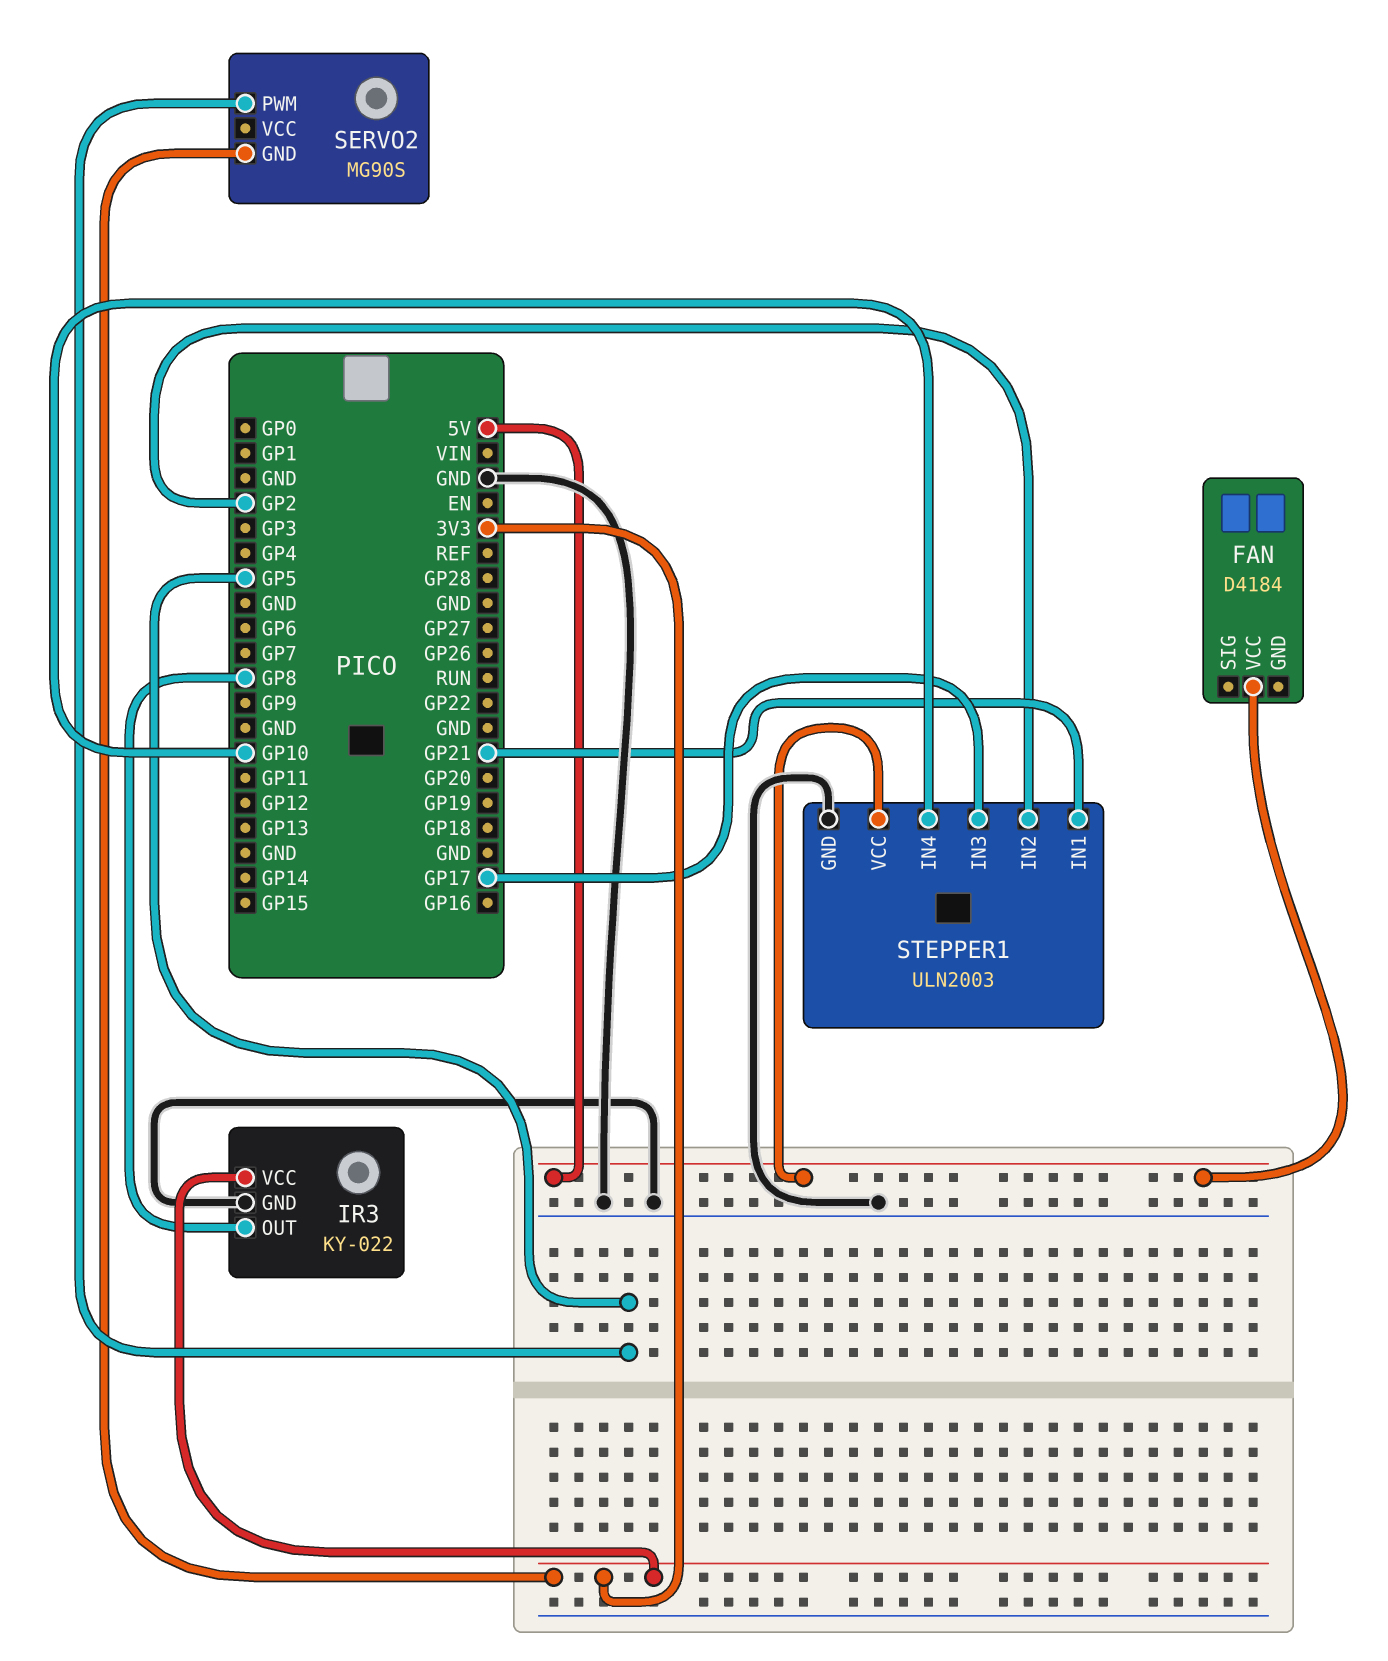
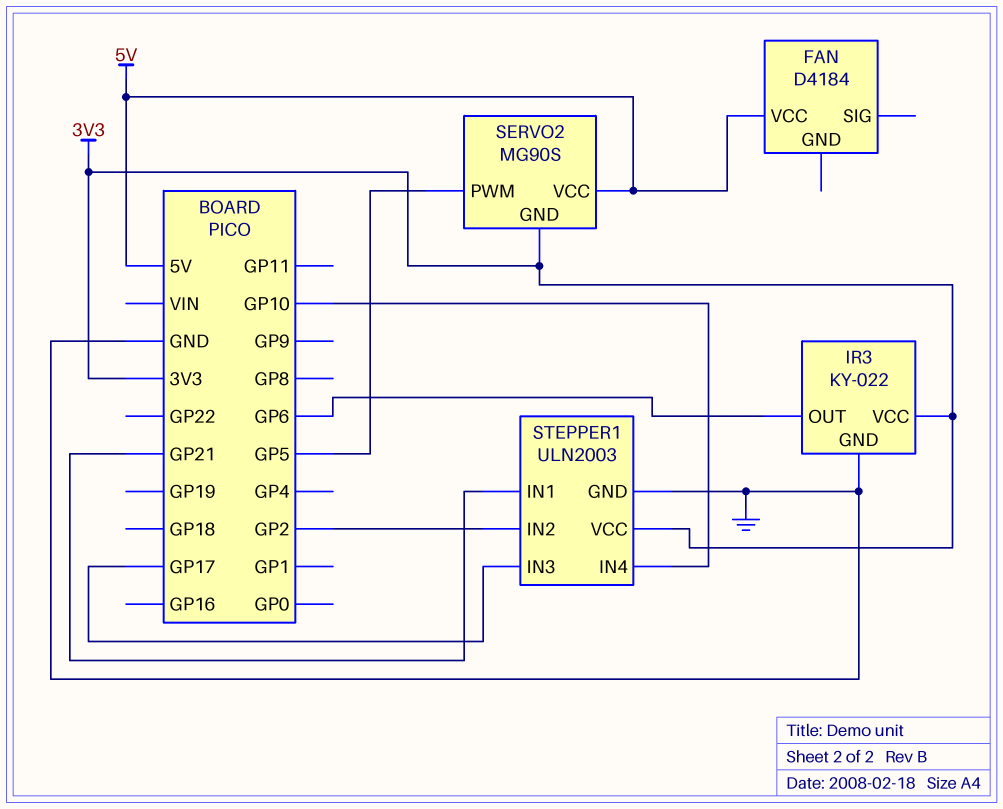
IR3 pin OUT: GP8 -> GP6
SERVO2 pin VCC: none -> 5V
STEPPER1 pin VCC: 5V -> 3V3

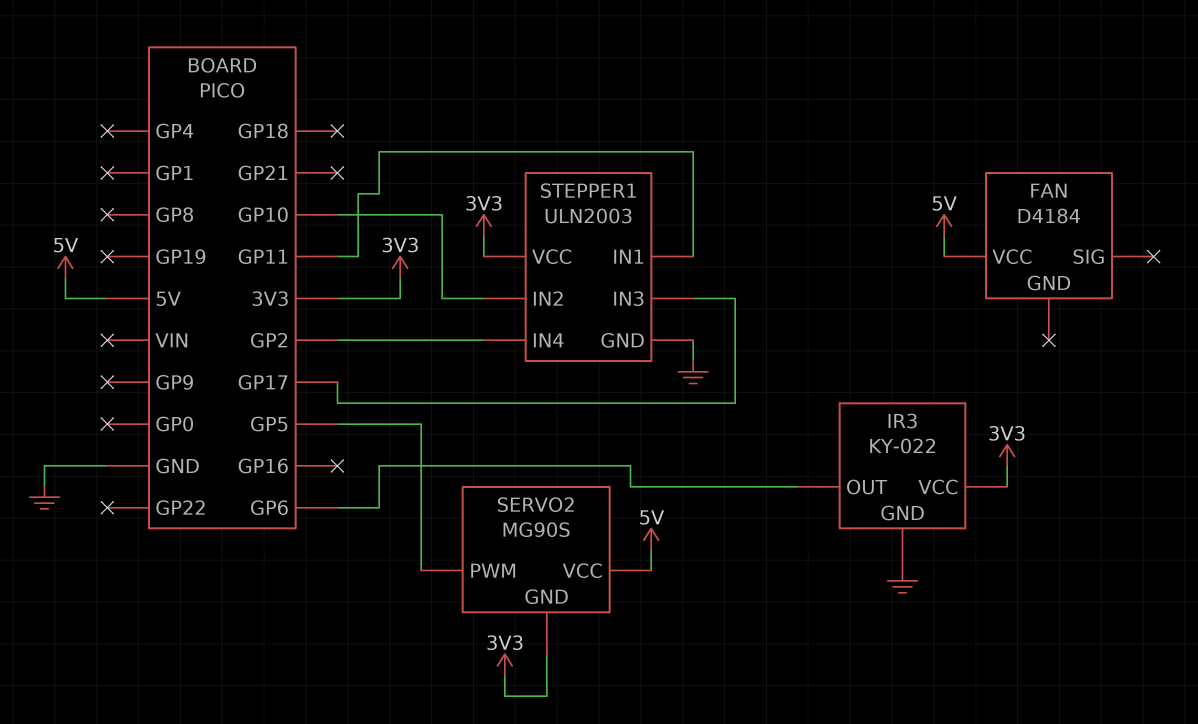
STEPPER1 pin IN1: GP21 -> GP11
STEPPER1 pin IN2: GP2 -> GP10
STEPPER1 pin IN4: GP10 -> GP2

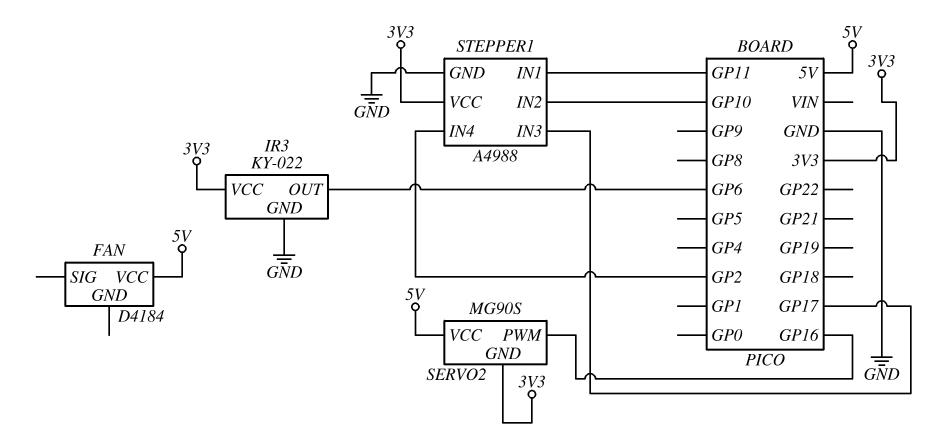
SERVO2 pin PWM: GP5 -> GP16
STEPPER1: ULN2003 -> A4988

